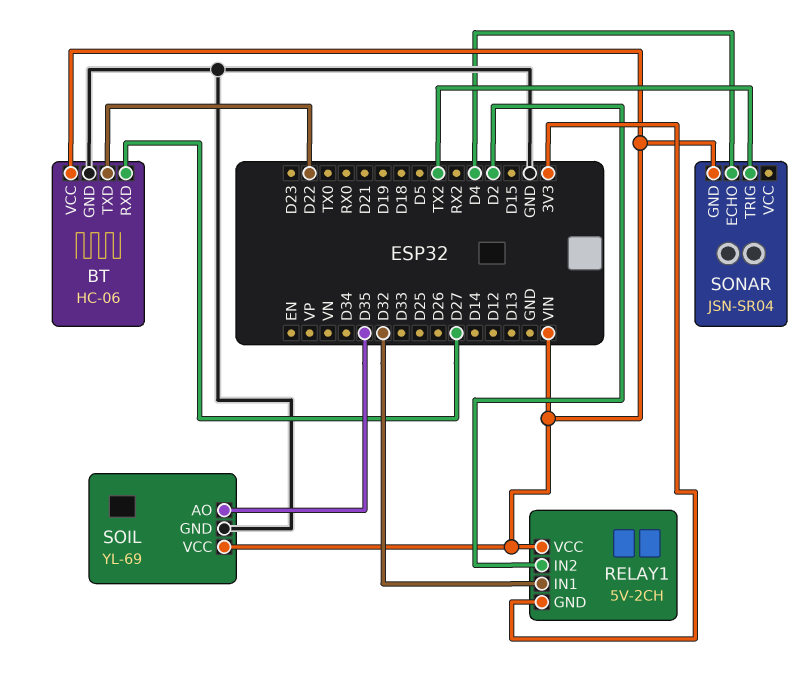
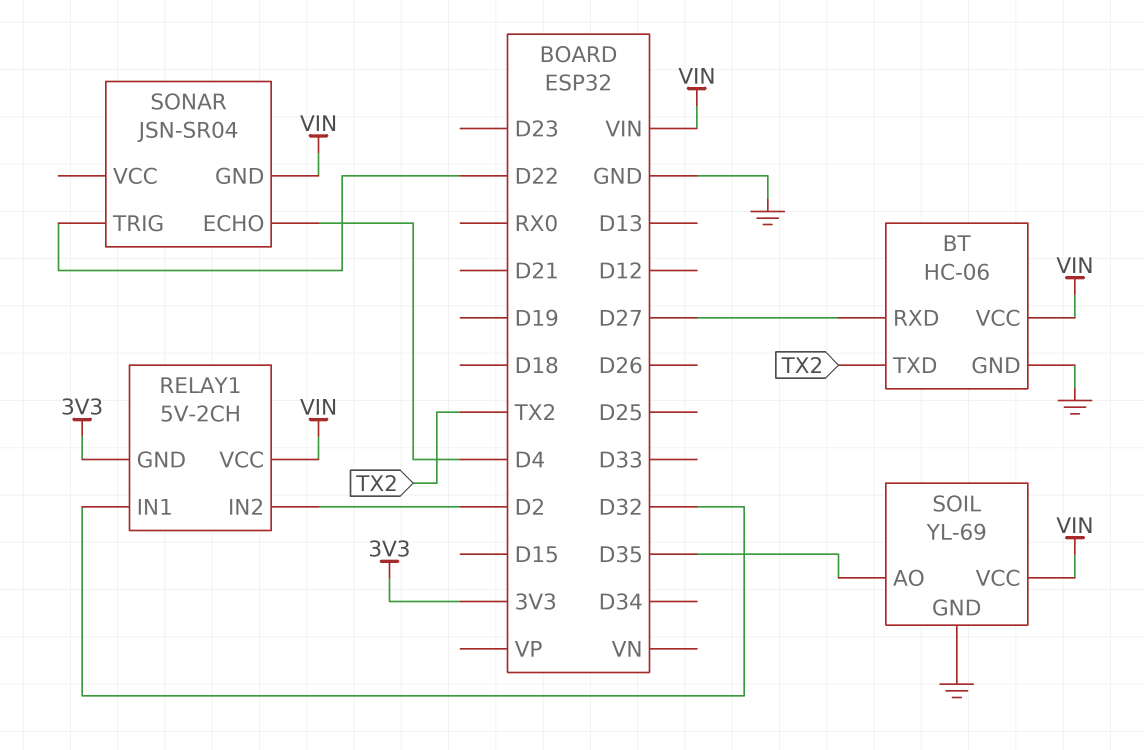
BT pin TXD: D22 -> TX2
SONAR pin TRIG: TX2 -> D22

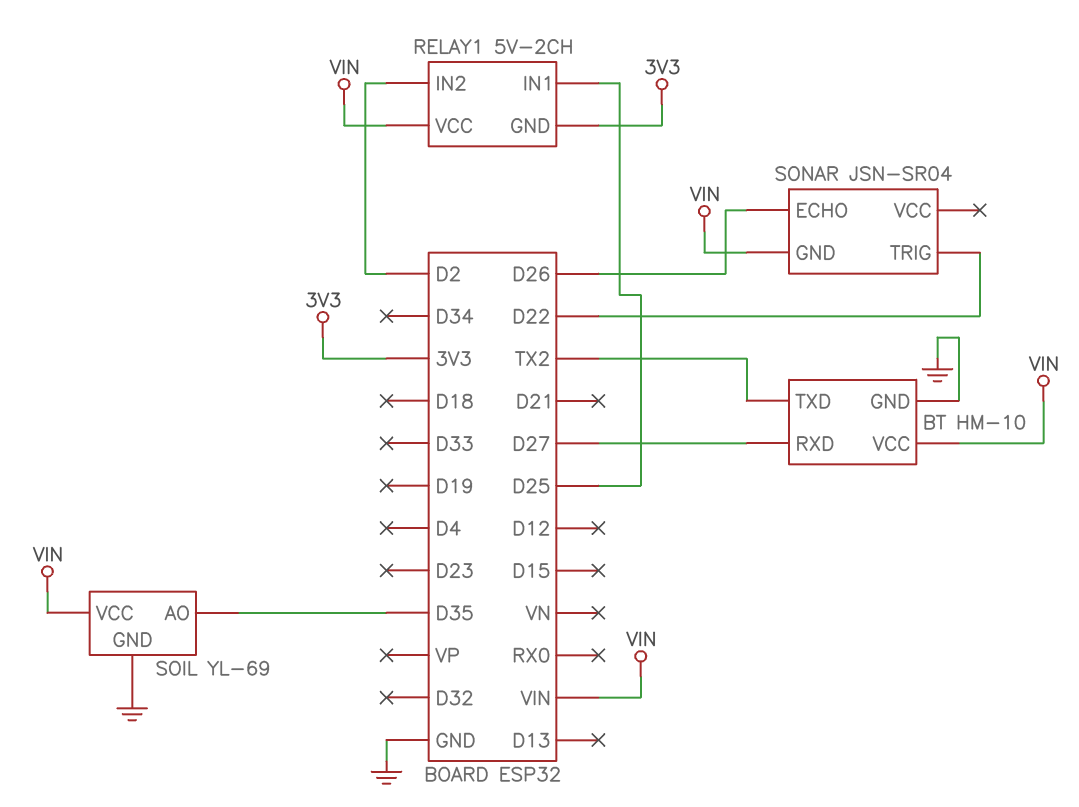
BT: HC-06 -> HM-10
RELAY1 pin IN1: D32 -> D25
SONAR pin ECHO: D4 -> D26

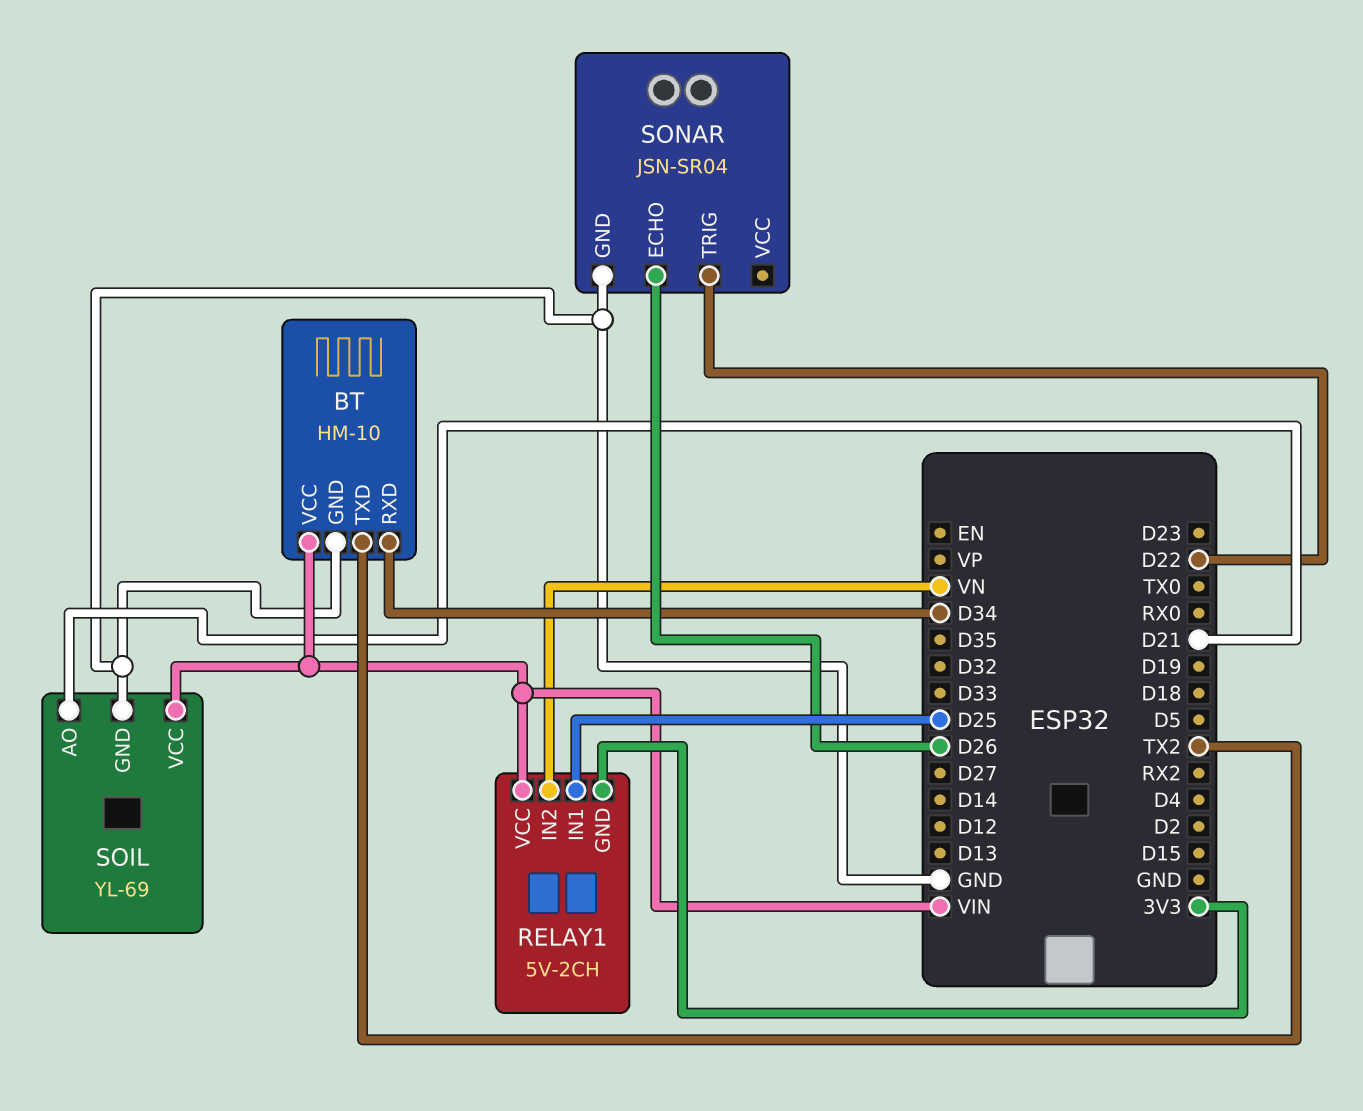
BT pin RXD: D27 -> D34
RELAY1 pin IN2: D2 -> VN
SOIL pin AO: D35 -> D21
SONAR pin GND: VIN -> GND

